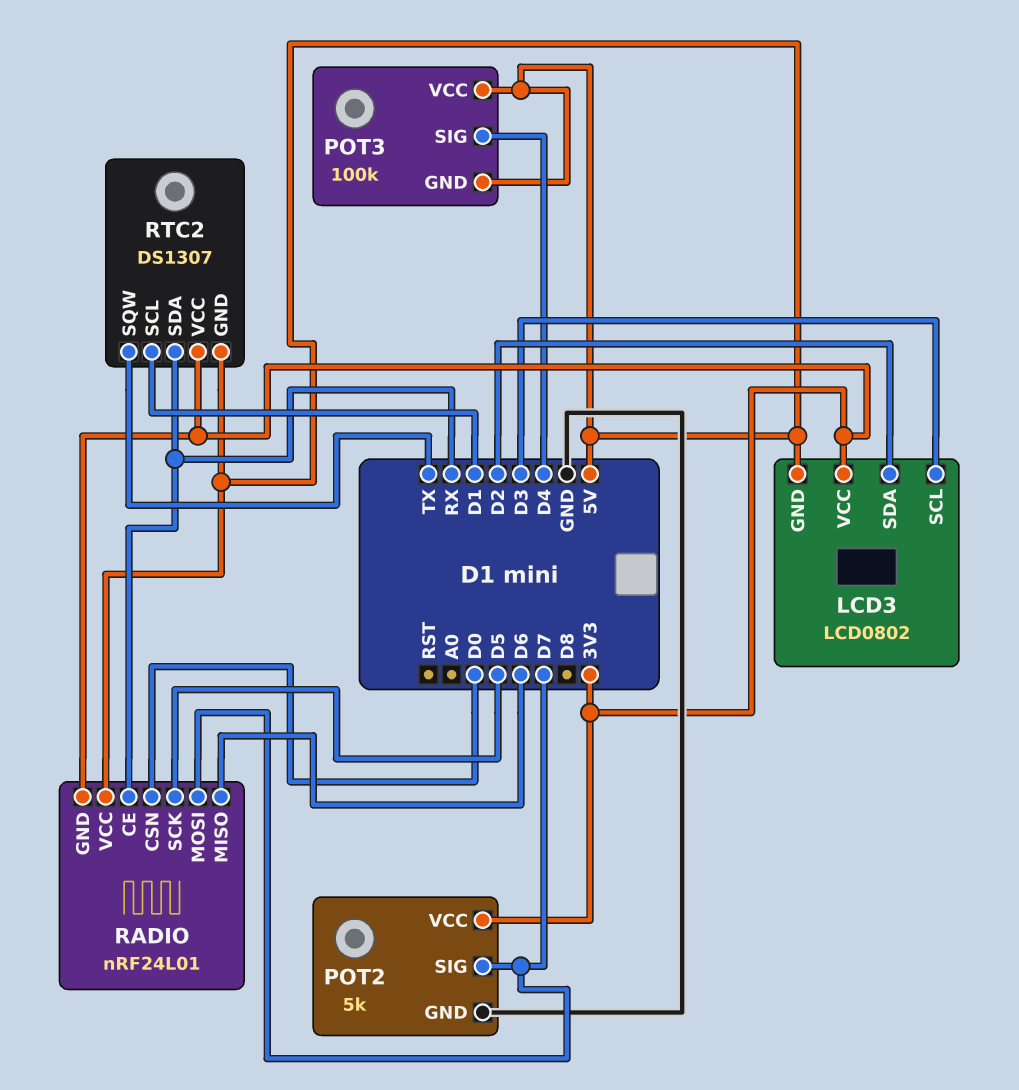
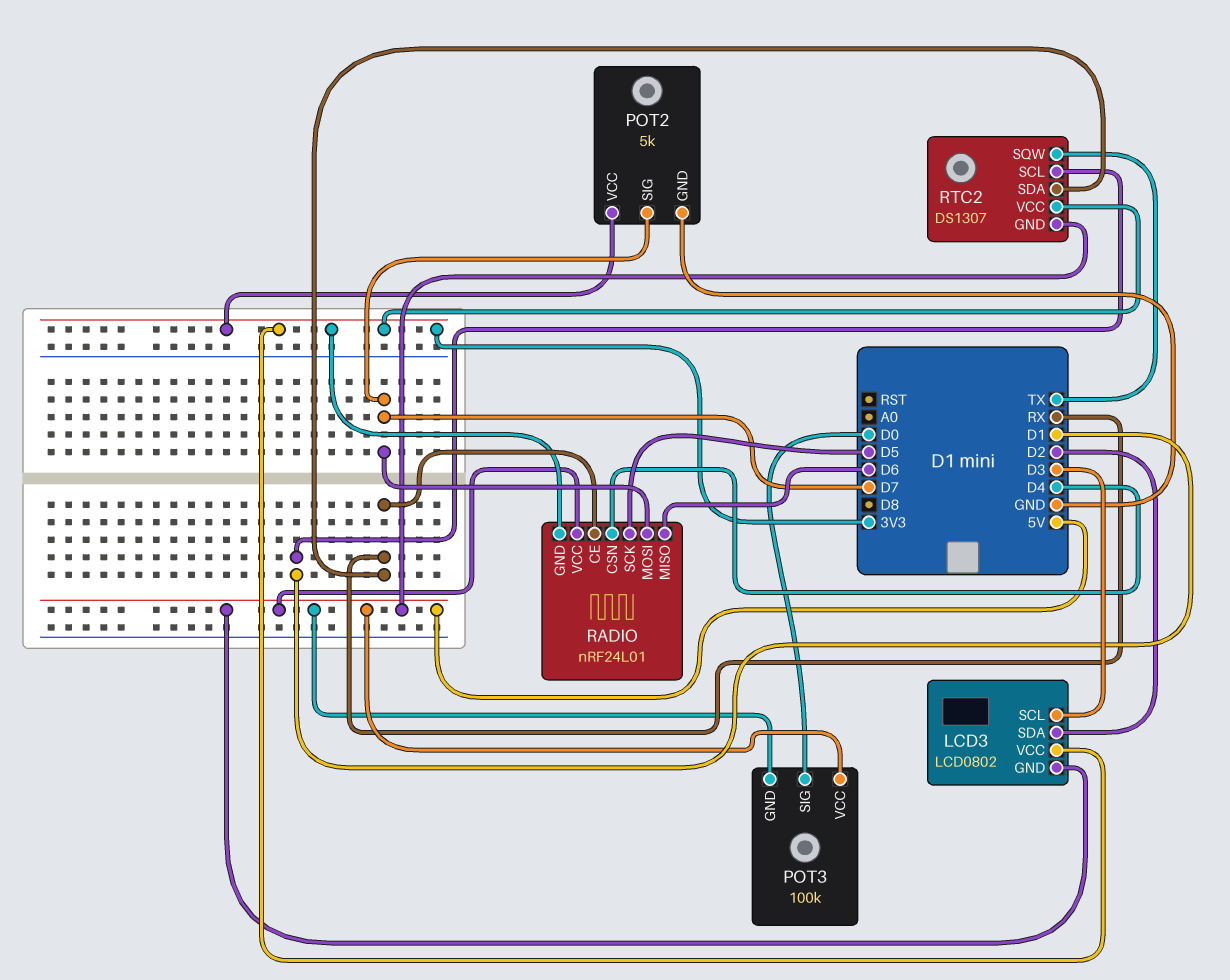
POT3 pin SIG: D4 -> D0
RADIO pin CSN: D0 -> D4

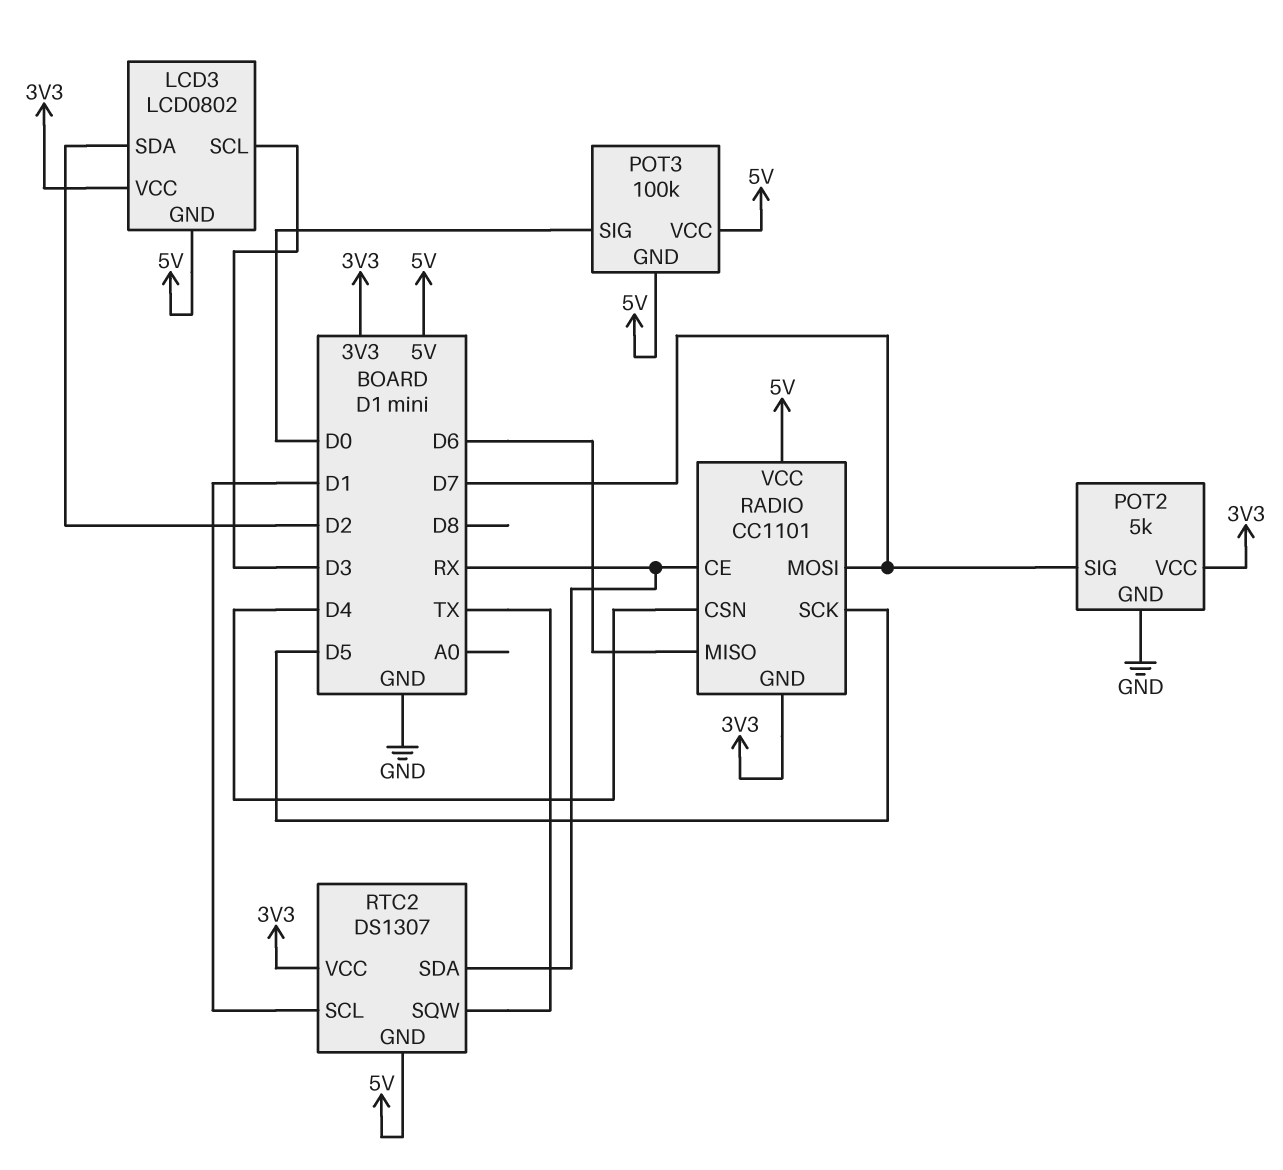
RADIO: nRF24L01 -> CC1101

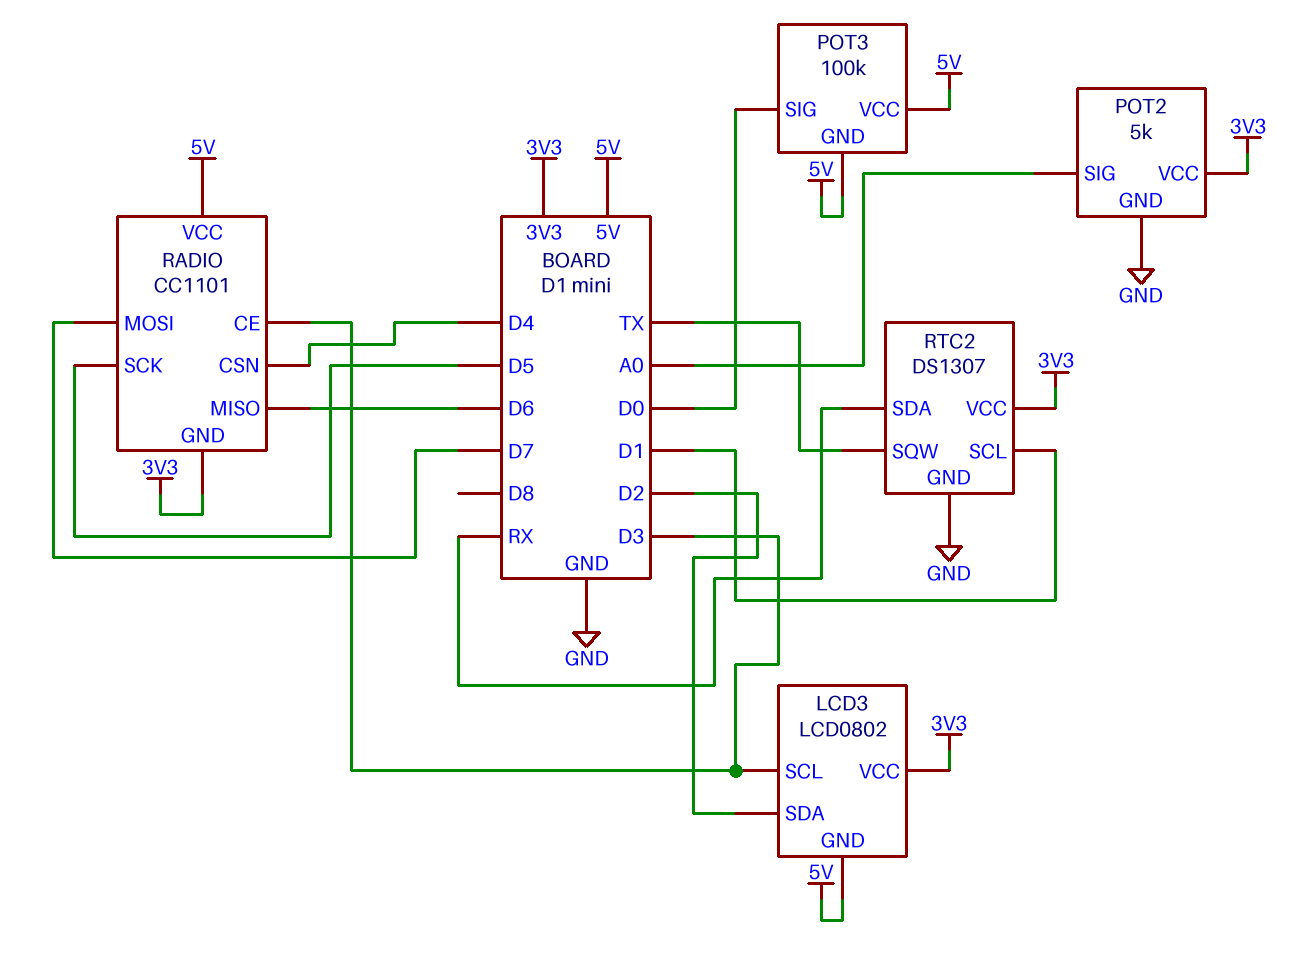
POT2 pin SIG: D7 -> A0
RADIO pin CE: RX -> D3
RTC2 pin GND: 5V -> GND

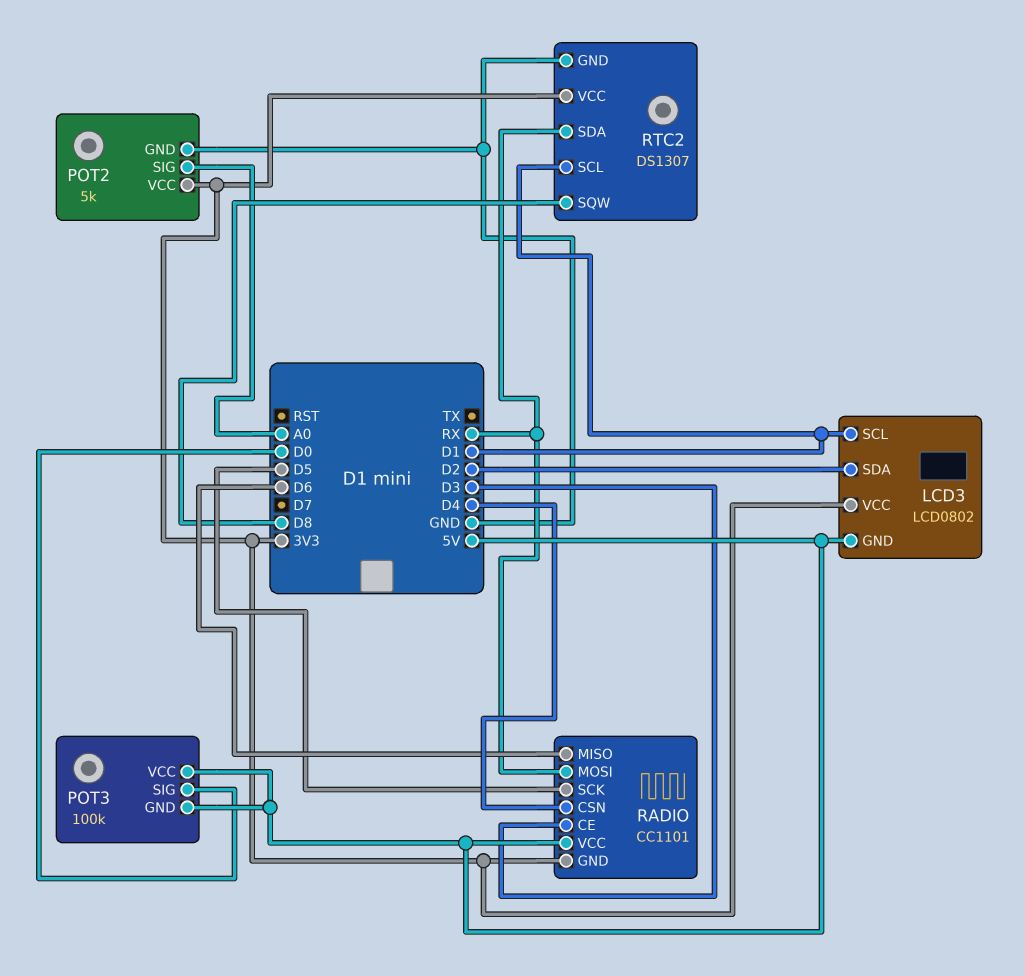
LCD3 pin SCL: D3 -> D1
RADIO pin MOSI: D7 -> RX
RTC2 pin SQW: TX -> D8

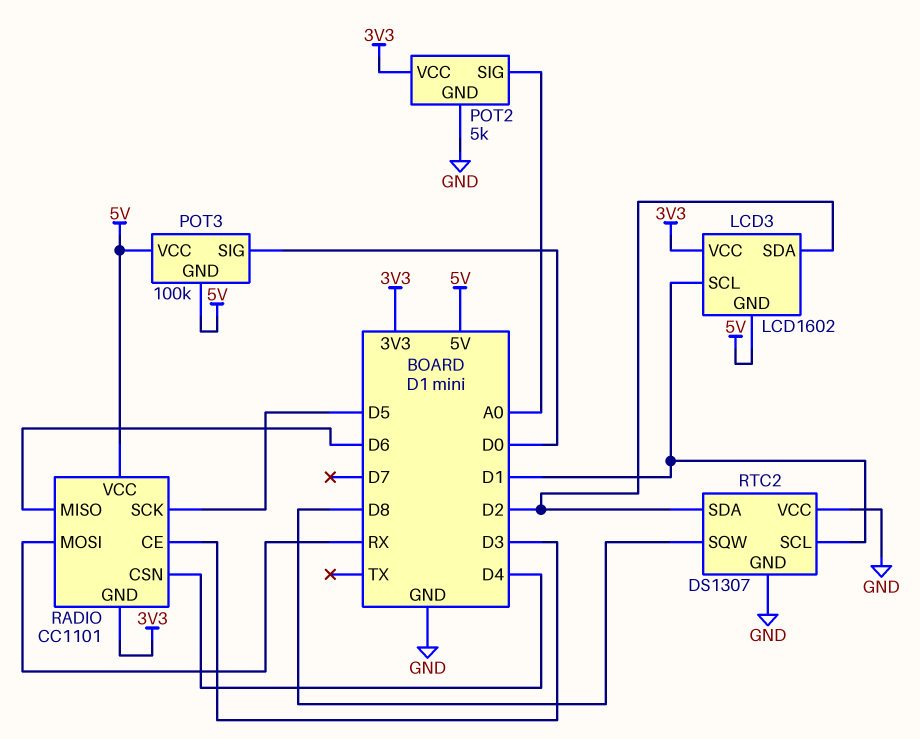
LCD3: LCD0802 -> LCD1602
RTC2 pin SDA: RX -> D2
RTC2 pin VCC: 3V3 -> GND

